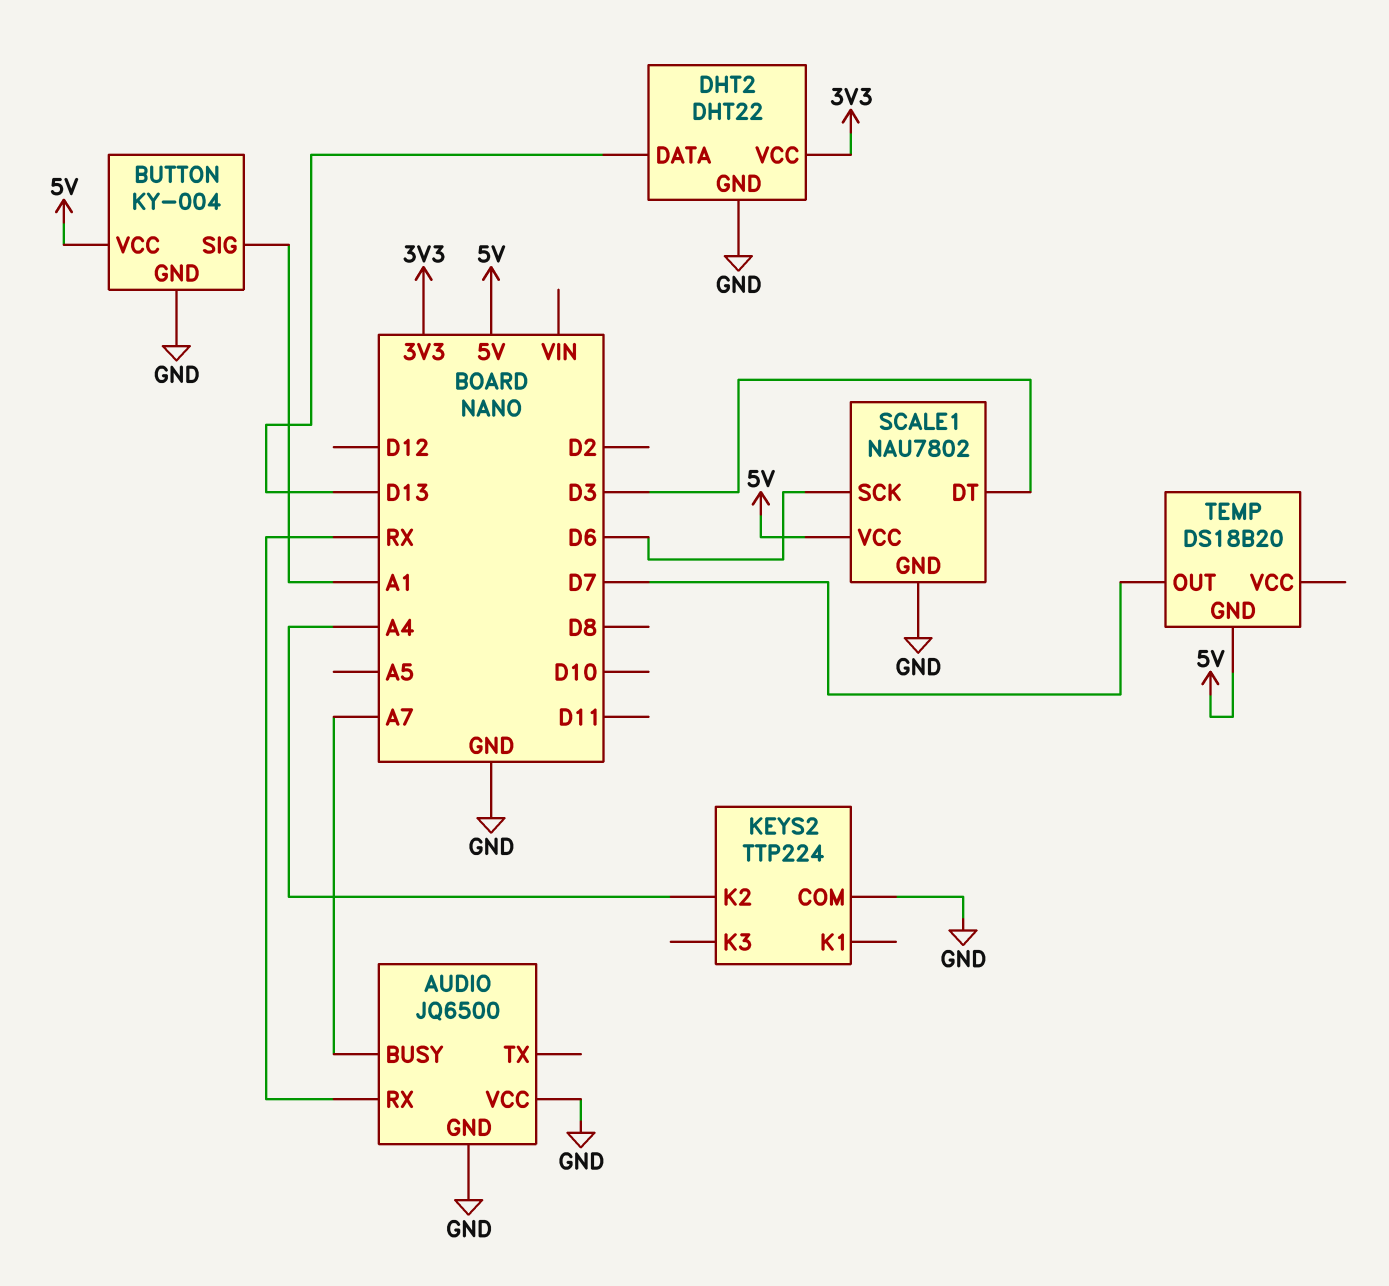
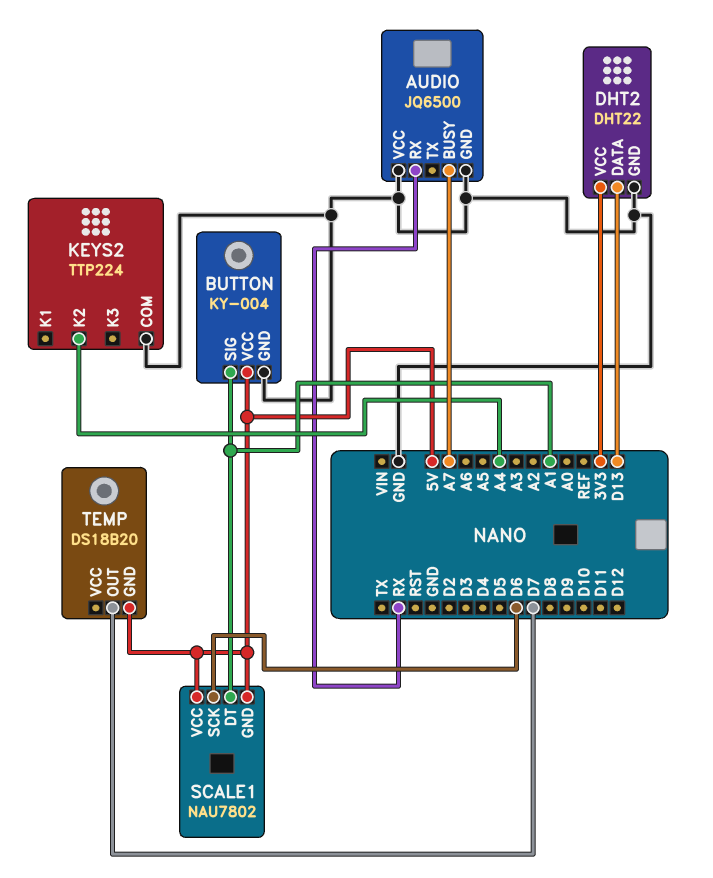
SCALE1 pin DT: D3 -> A1
SCALE1 pin GND: GND -> 5V

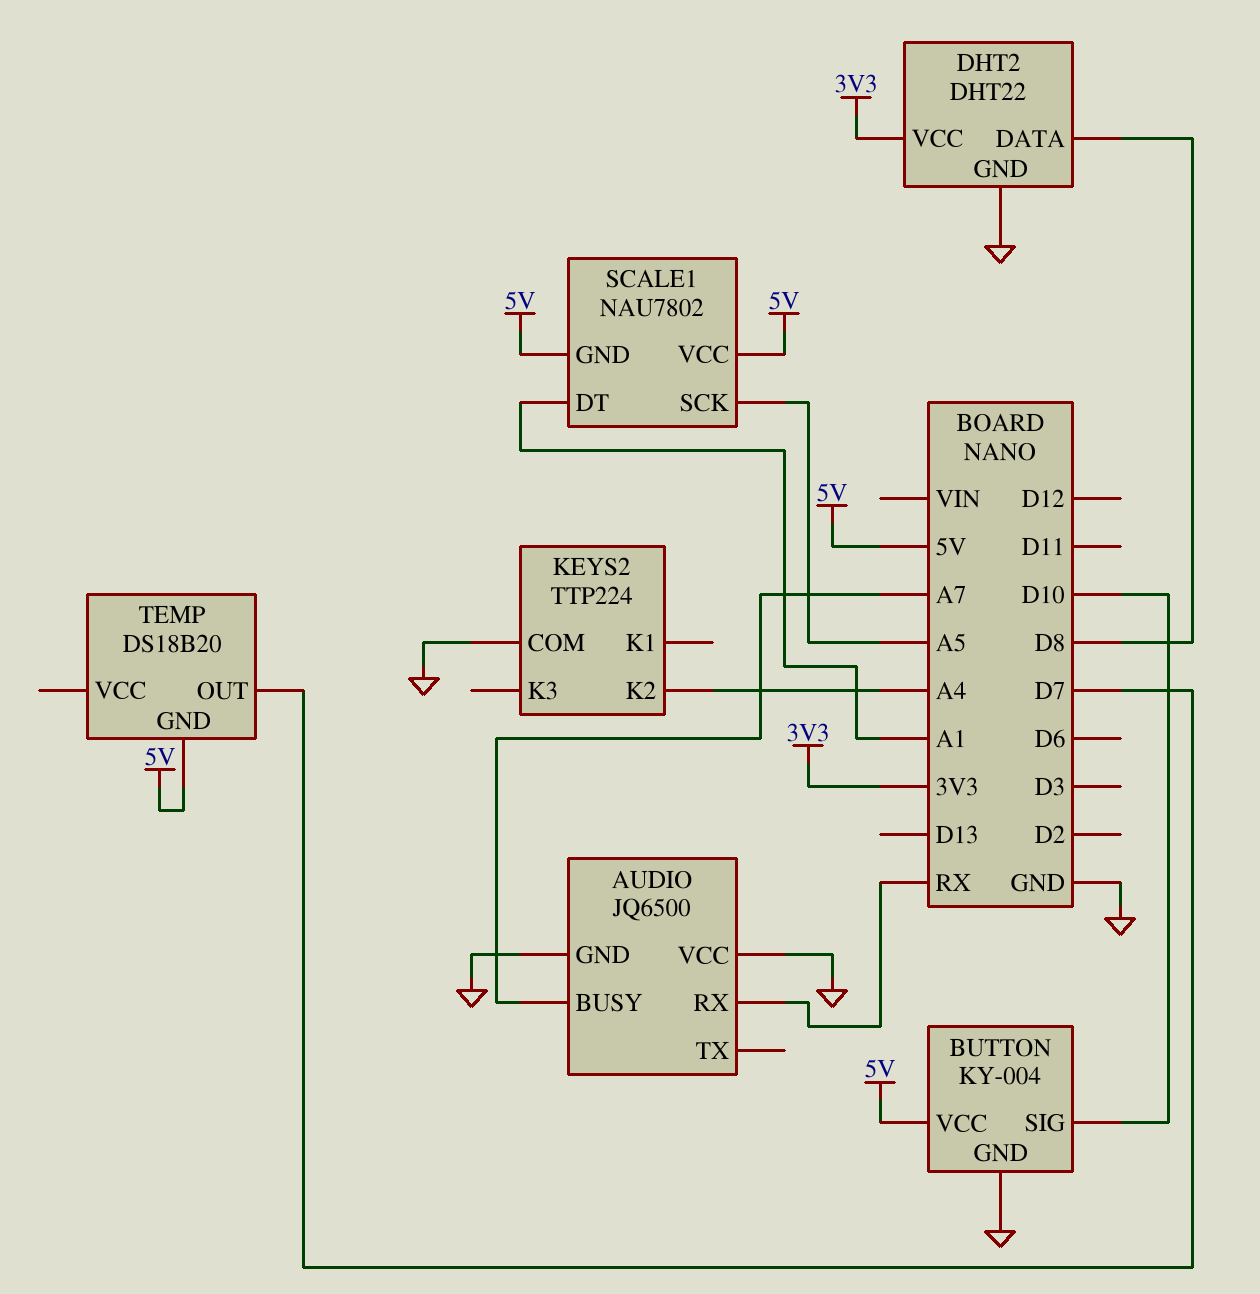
BUTTON pin SIG: A1 -> D10
DHT2 pin DATA: D13 -> D8
SCALE1 pin SCK: D6 -> A5

